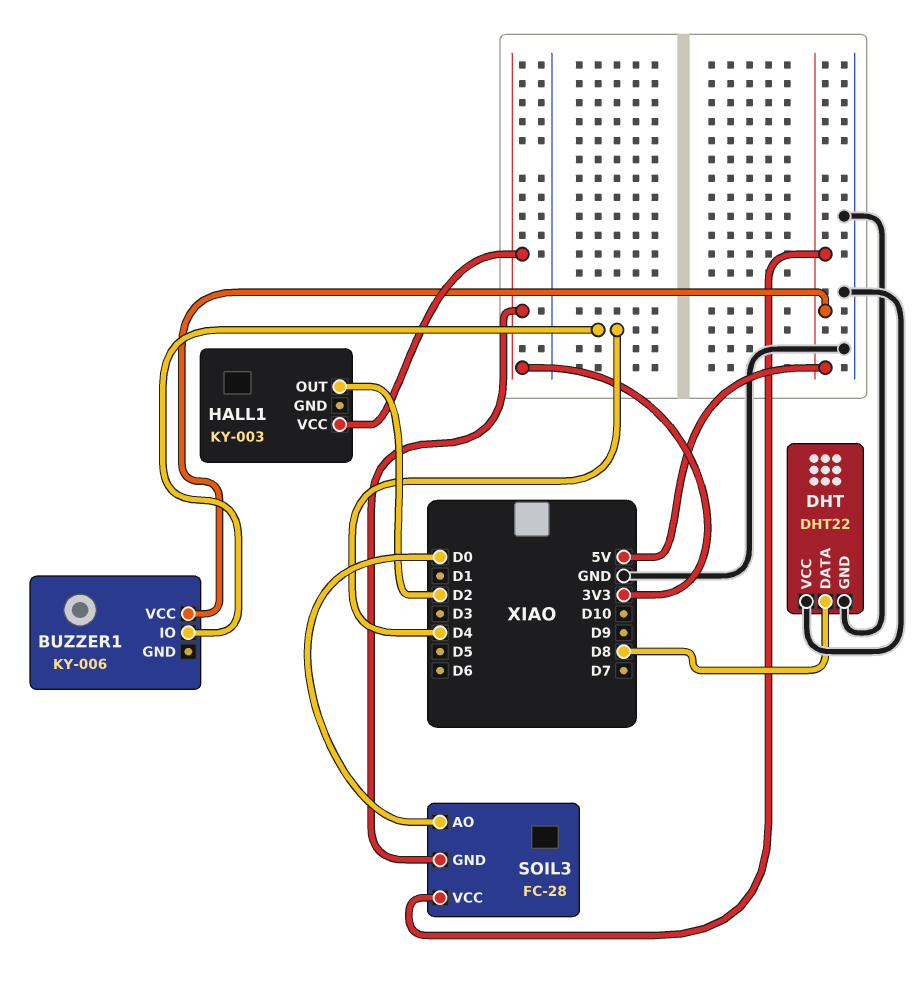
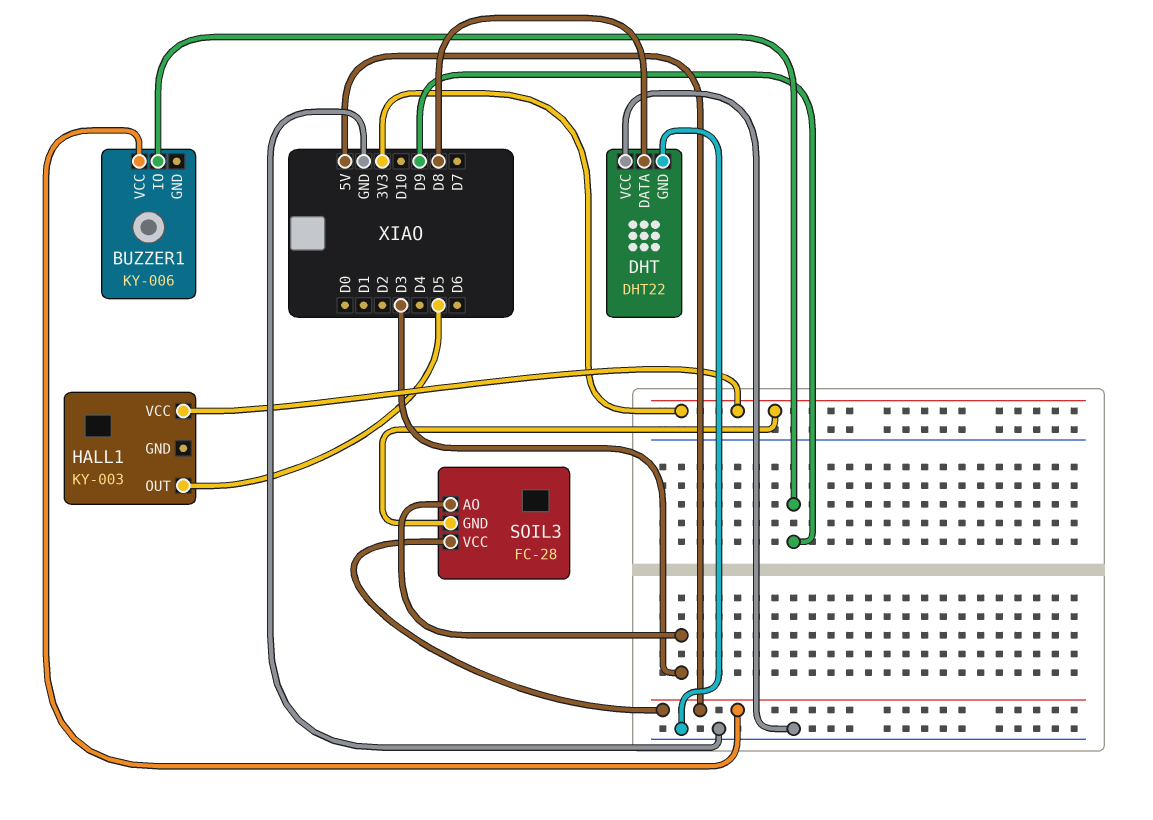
BUZZER1 pin IO: D4 -> D9
HALL1 pin OUT: D2 -> D5
SOIL3 pin AO: D0 -> D3

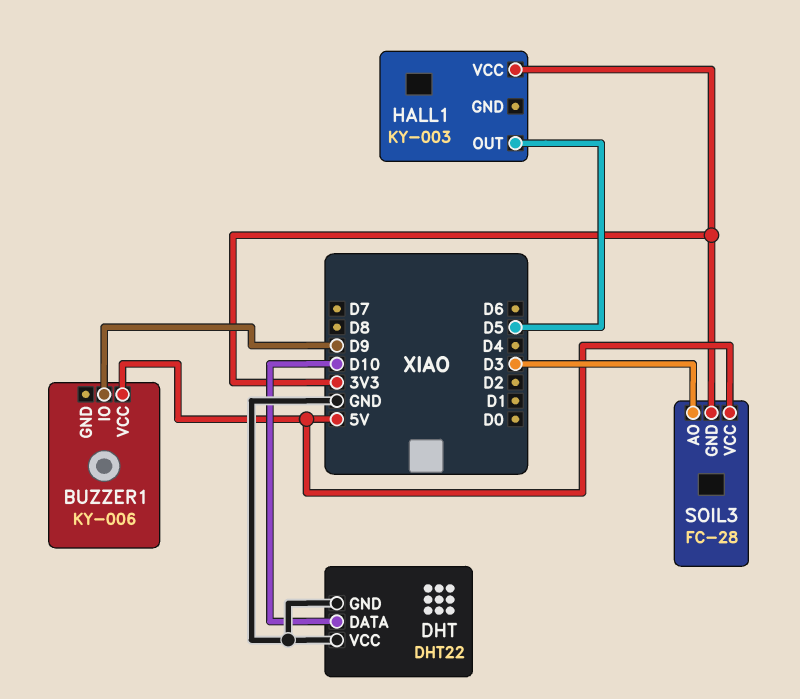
DHT pin DATA: D8 -> D10

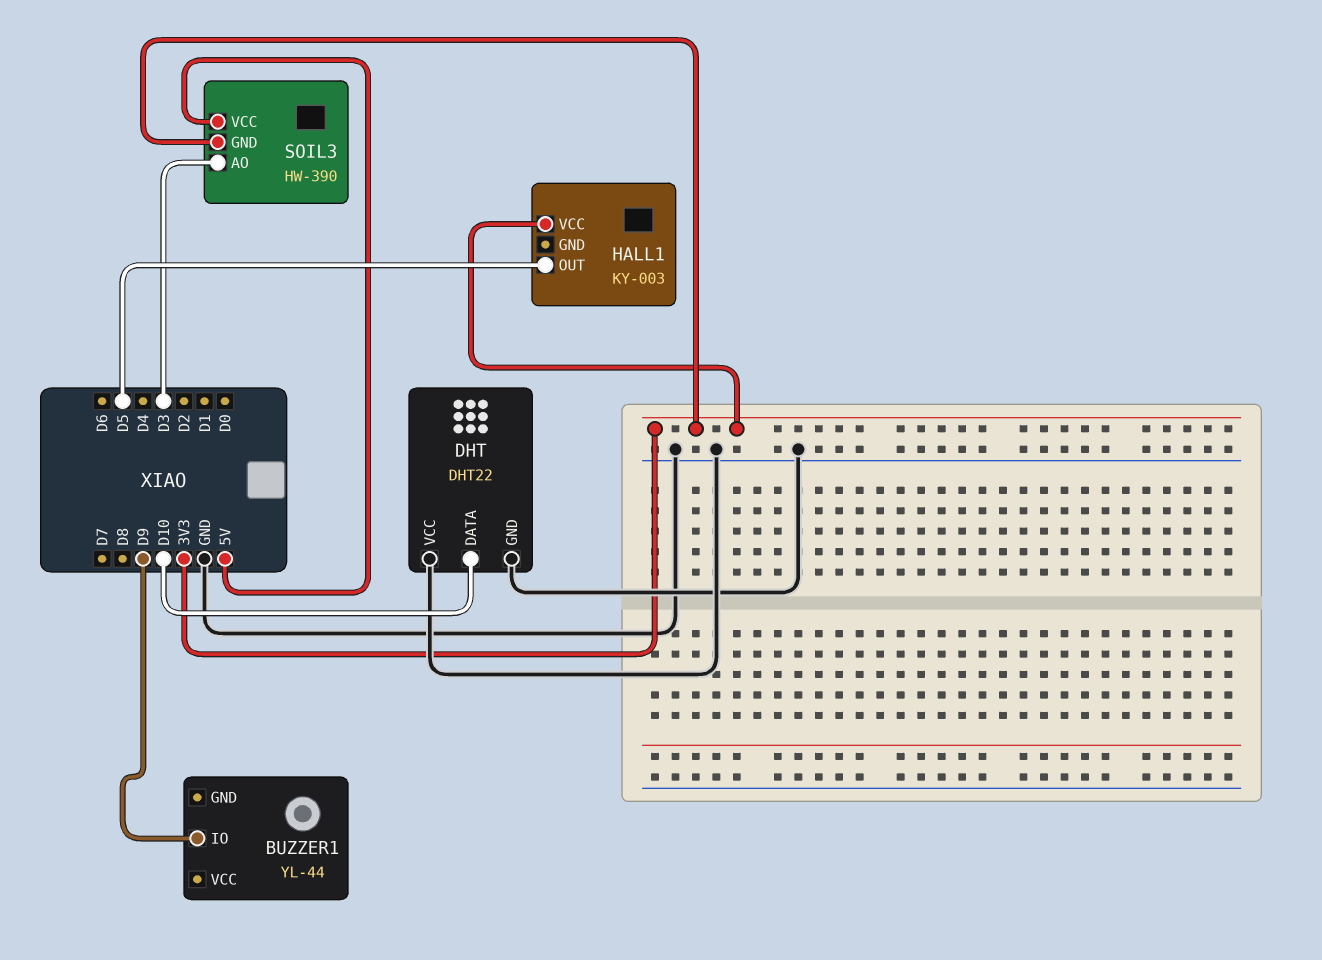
BUZZER1: KY-006 -> YL-44
BUZZER1 pin VCC: 5V -> none
SOIL3: FC-28 -> HW-390

